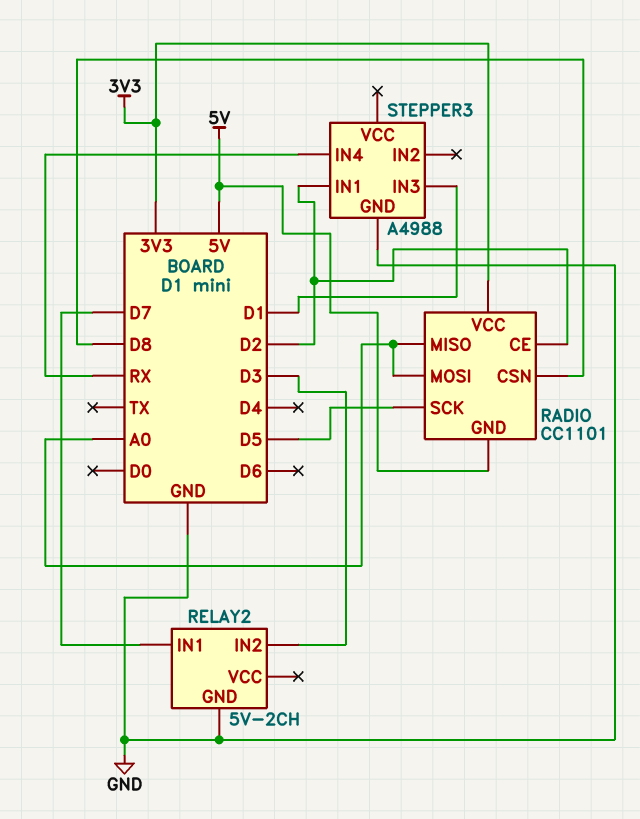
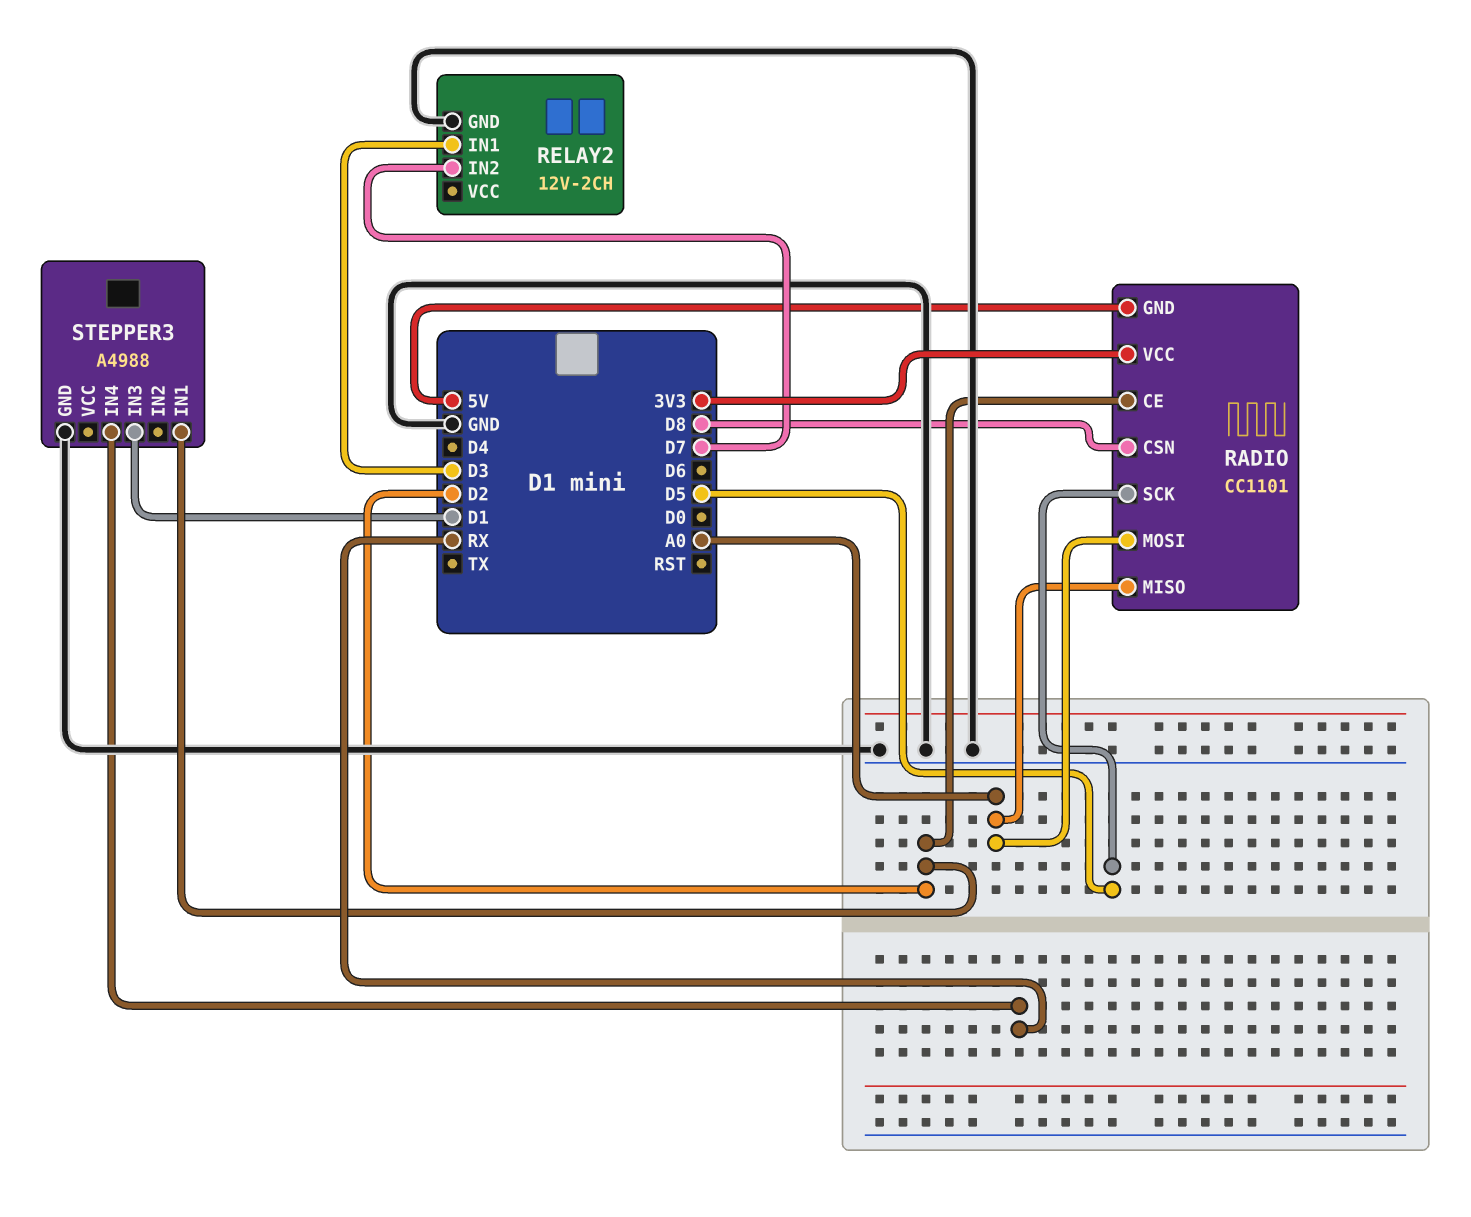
RELAY2: 5V-2CH -> 12V-2CH
RELAY2 pin IN1: D7 -> D3
RELAY2 pin IN2: D3 -> D7

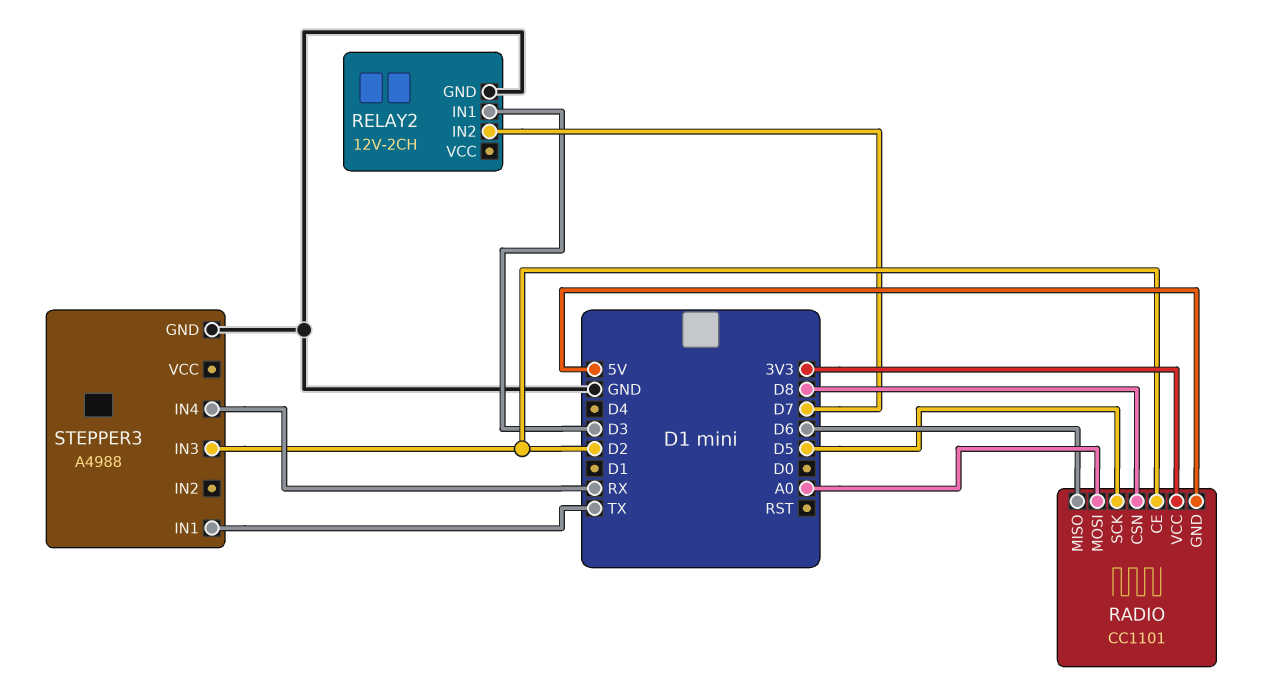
RADIO pin MISO: A0 -> D6
STEPPER3 pin IN1: D2 -> TX
STEPPER3 pin IN3: D1 -> D2

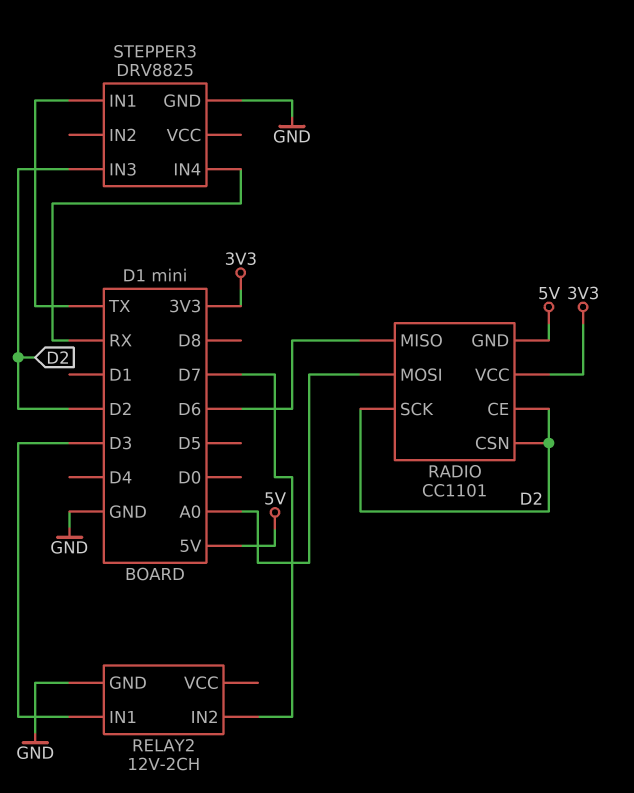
RADIO pin CSN: D8 -> D2
RADIO pin SCK: D5 -> D2
STEPPER3: A4988 -> DRV8825

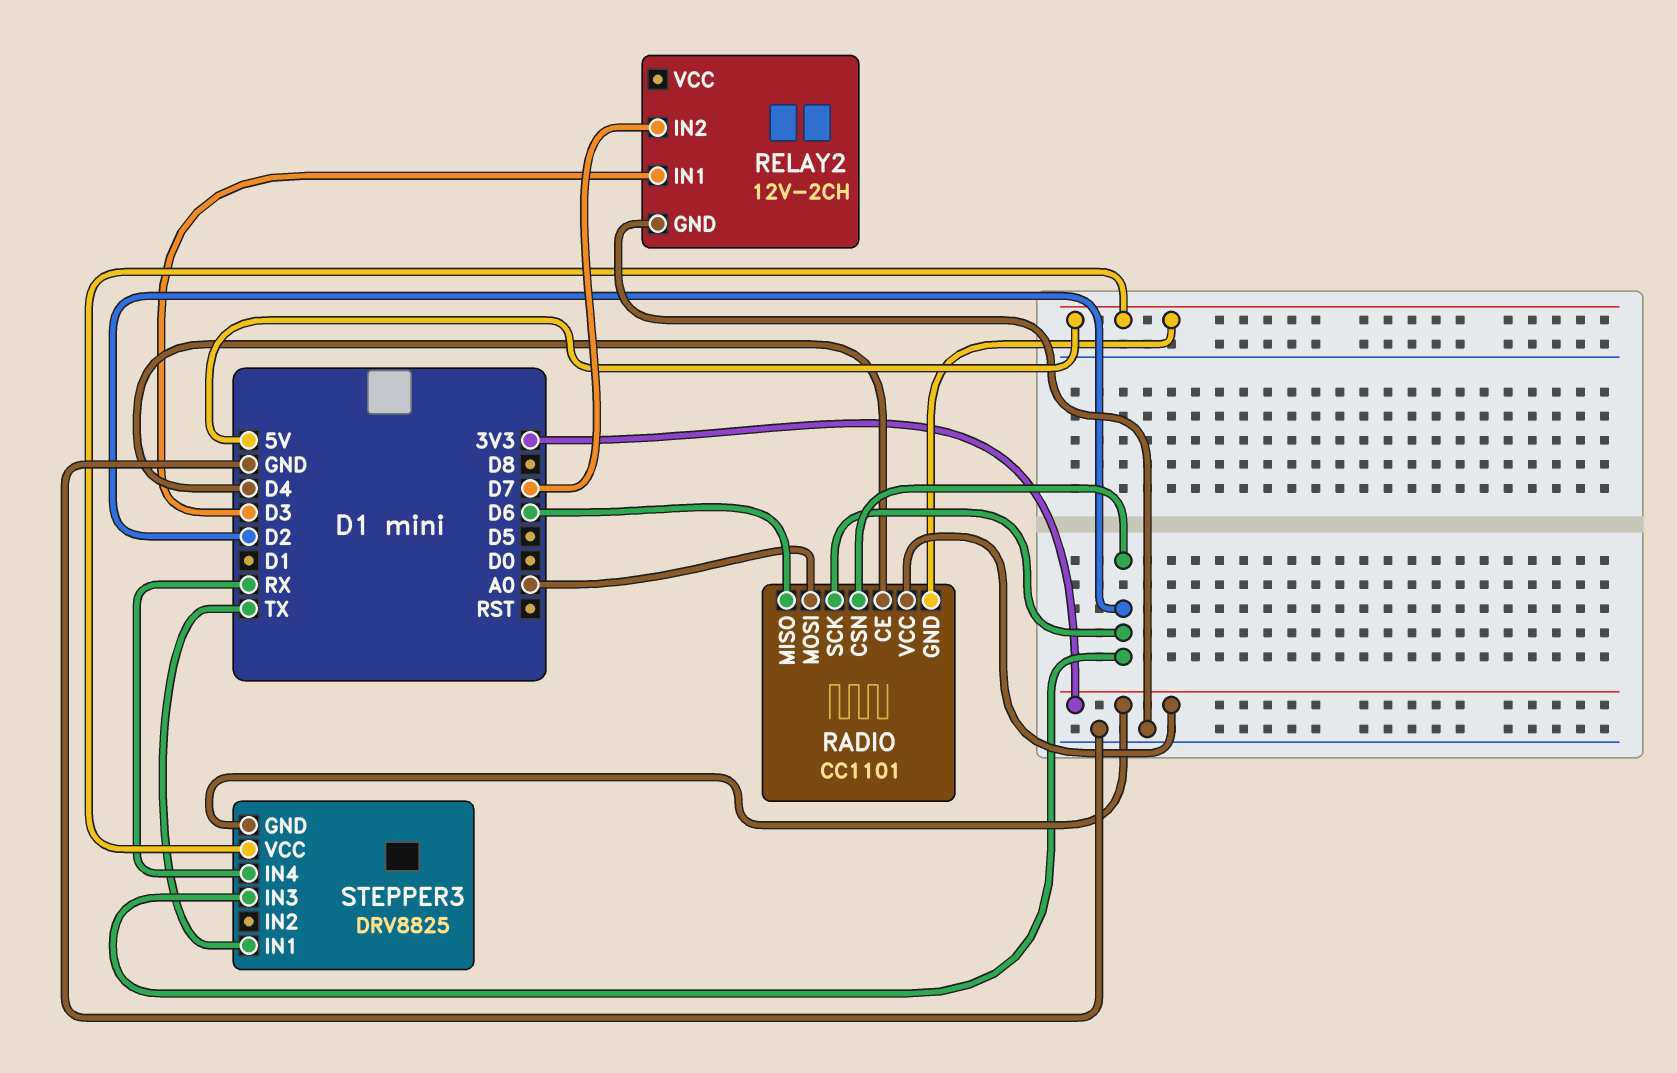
RADIO pin CE: D2 -> D4
STEPPER3 pin GND: GND -> 3V3
STEPPER3 pin VCC: none -> 5V

